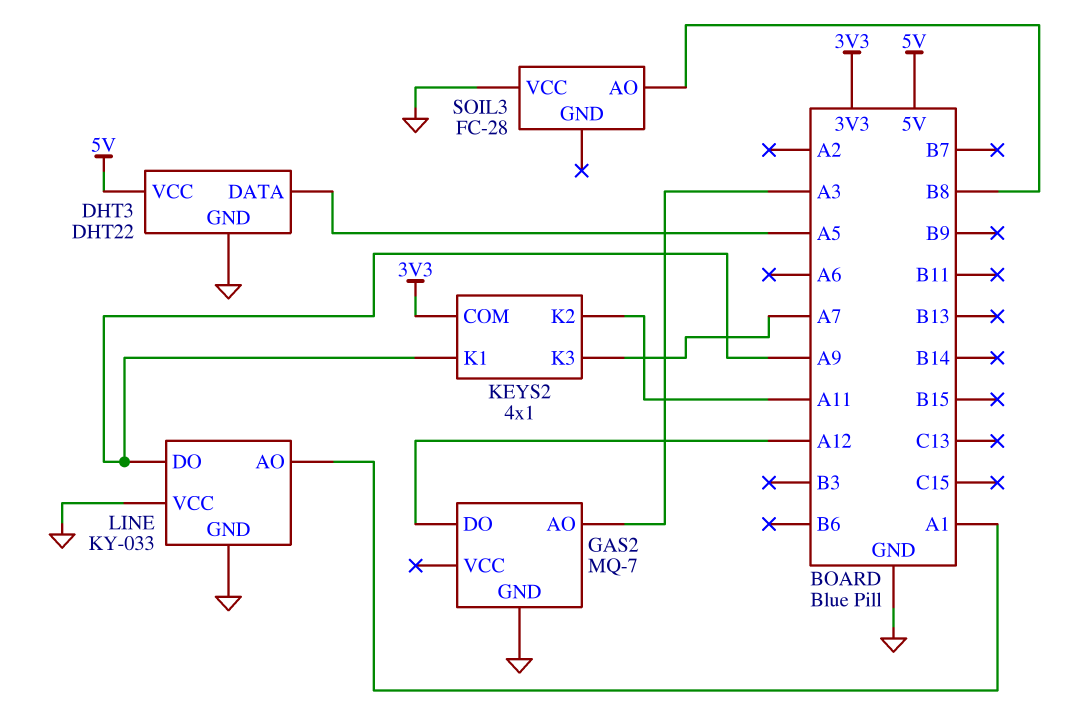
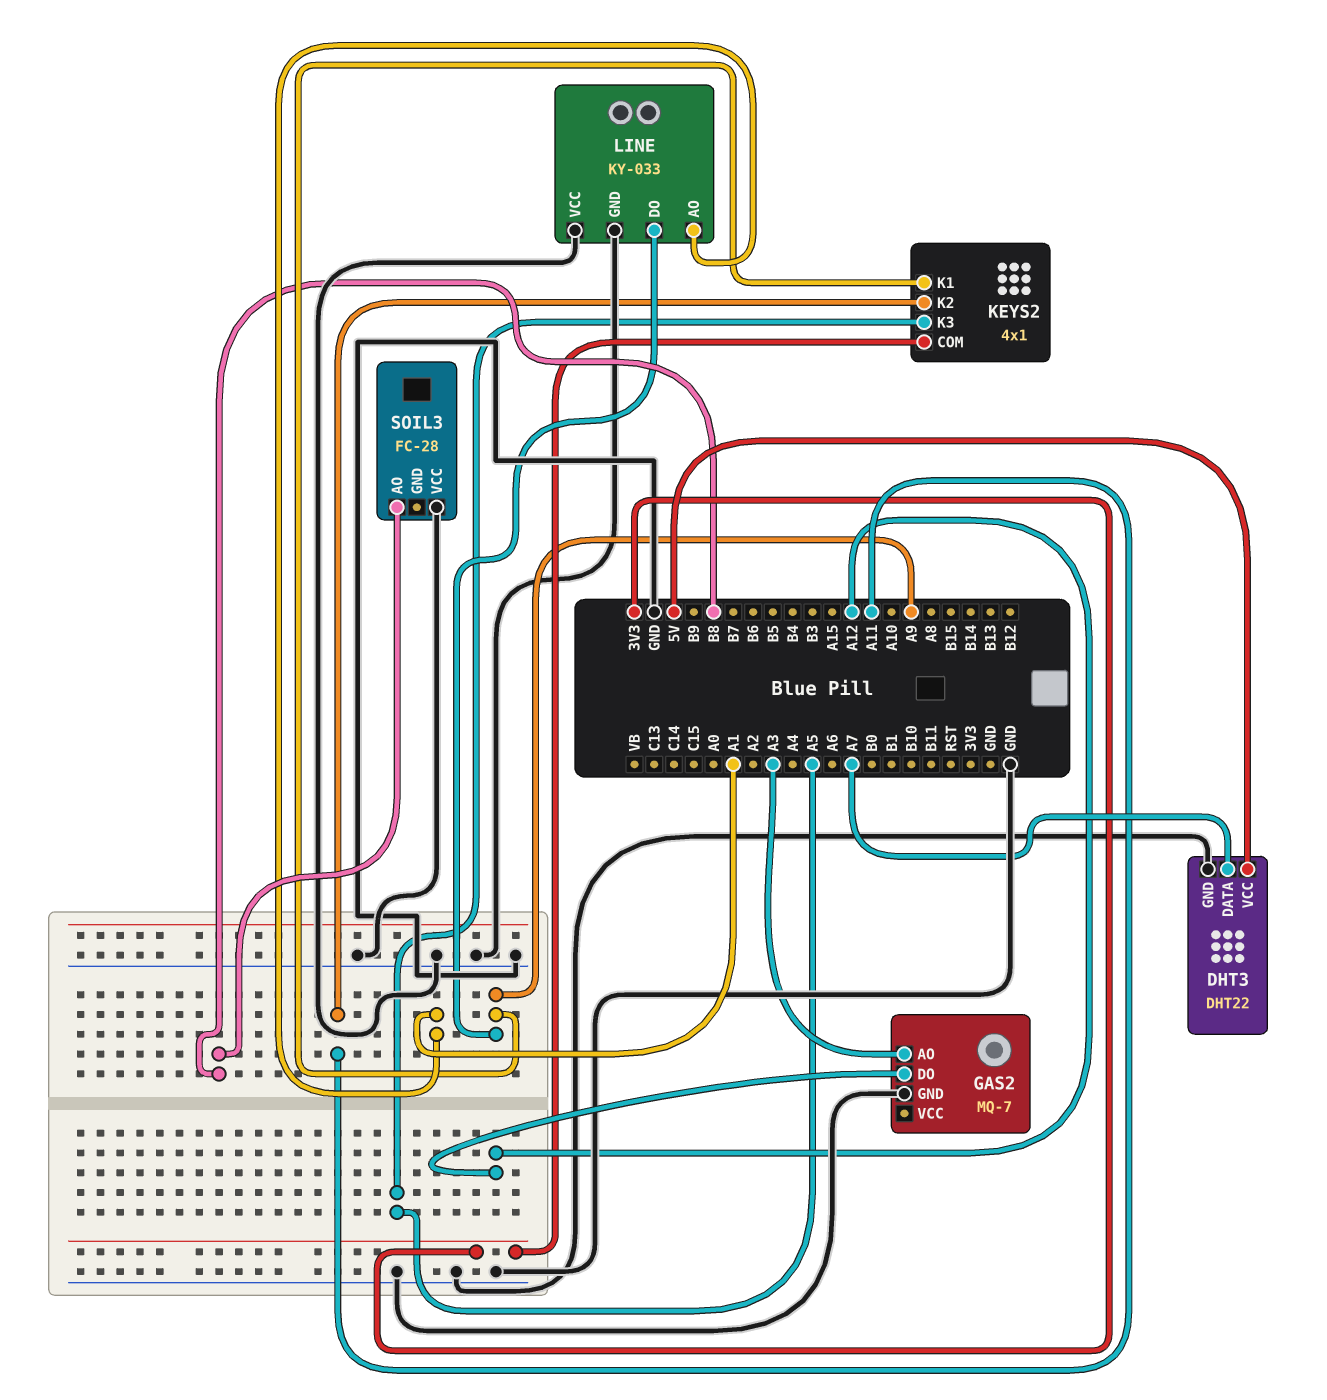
DHT3 pin DATA: A5 -> A7
KEYS2 pin K3: A7 -> A5

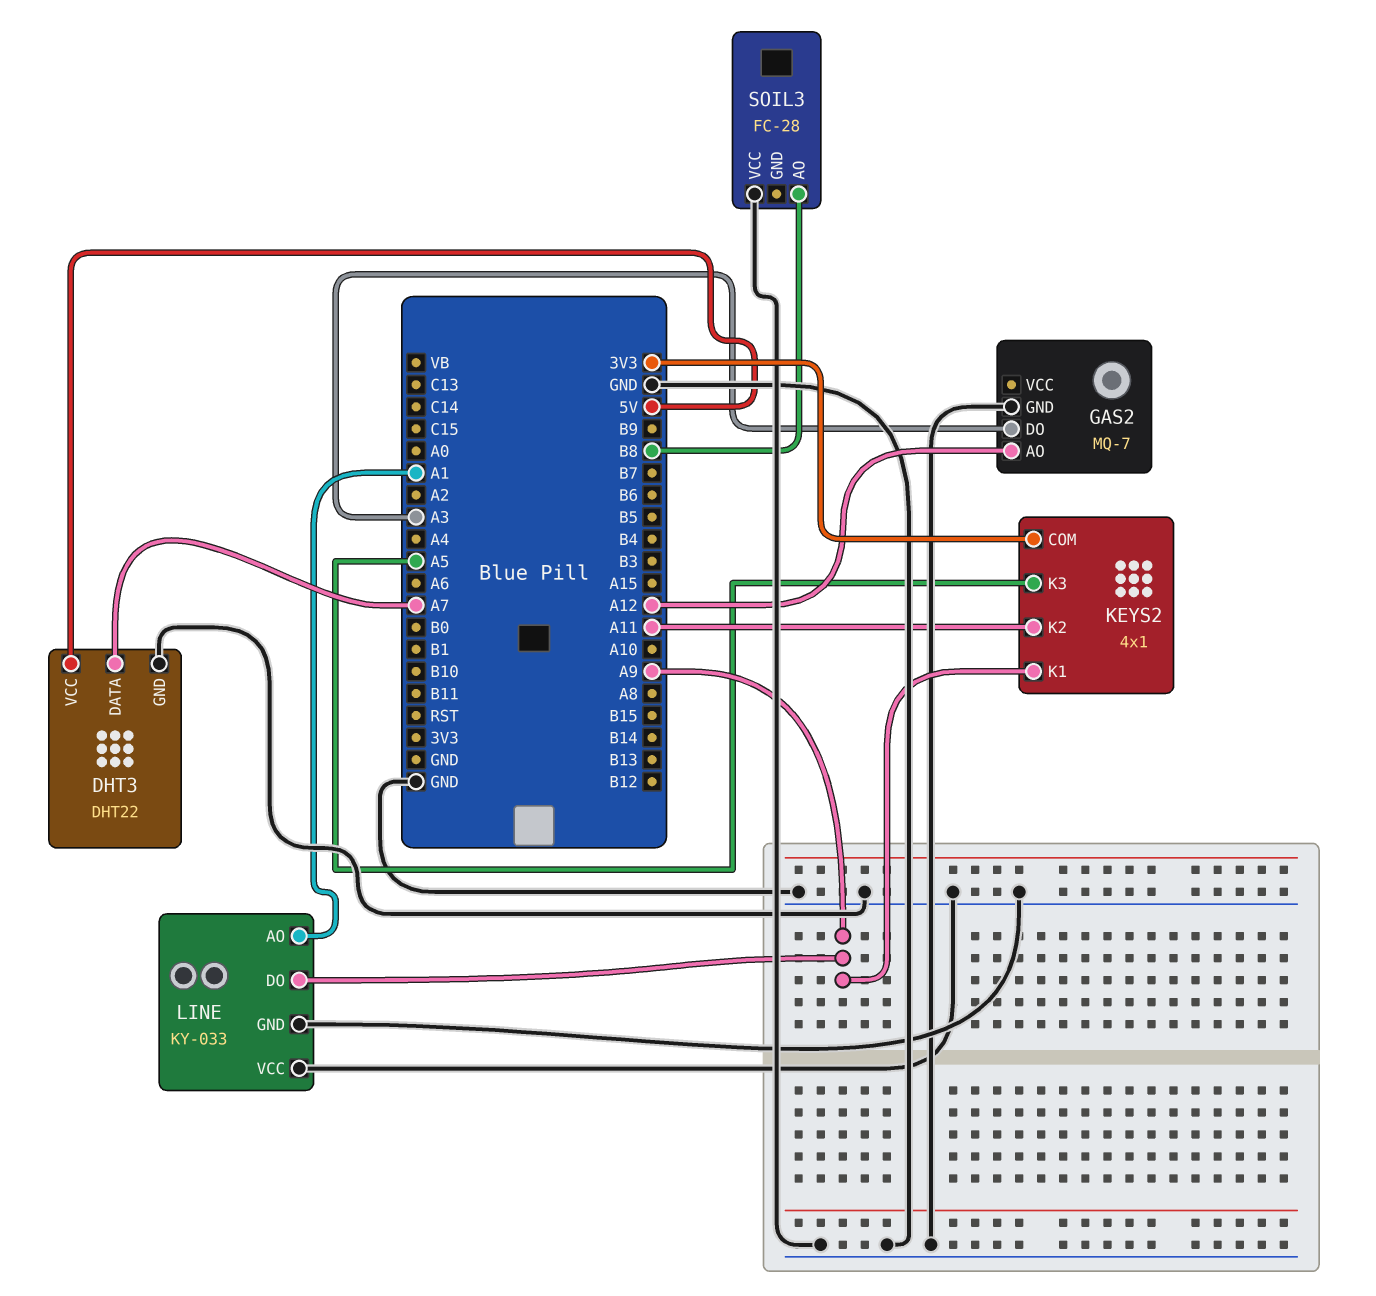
GAS2 pin AO: A3 -> A12
GAS2 pin DO: A12 -> A3

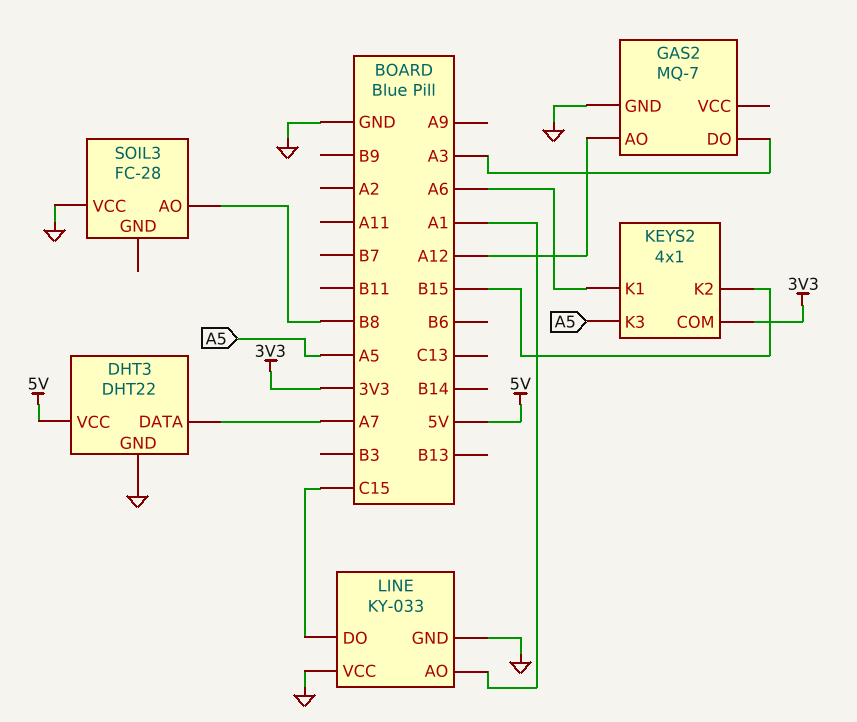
KEYS2 pin K1: A9 -> A6
KEYS2 pin K2: A11 -> B15
LINE pin DO: A9 -> C15

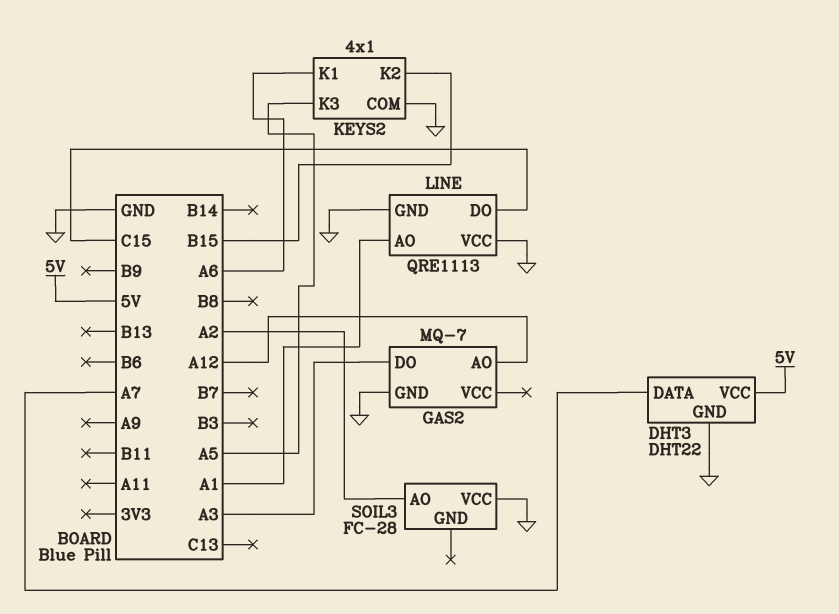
KEYS2 pin COM: 3V3 -> GND
LINE: KY-033 -> QRE1113
SOIL3 pin AO: B8 -> A2

